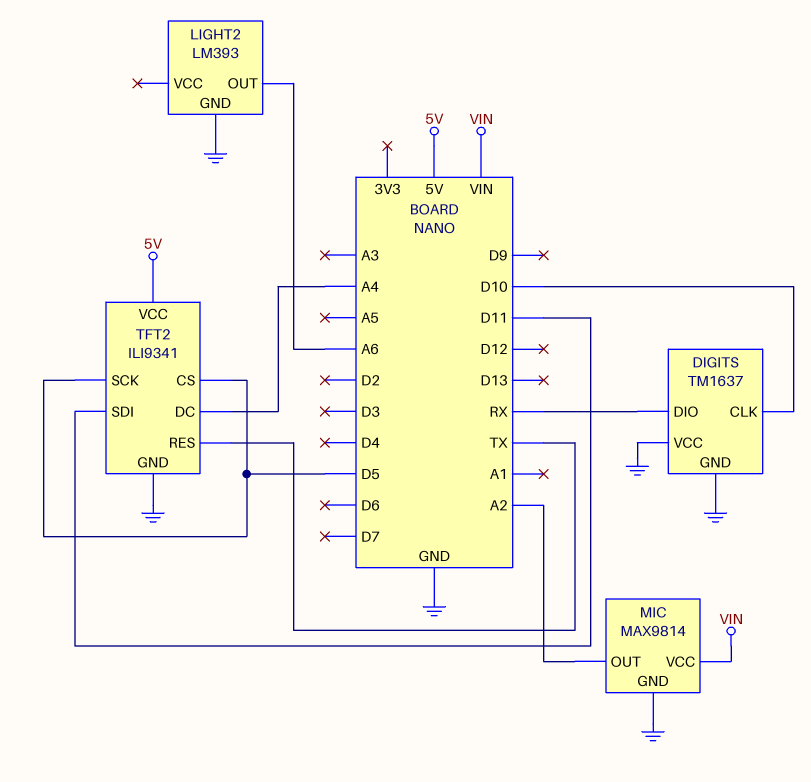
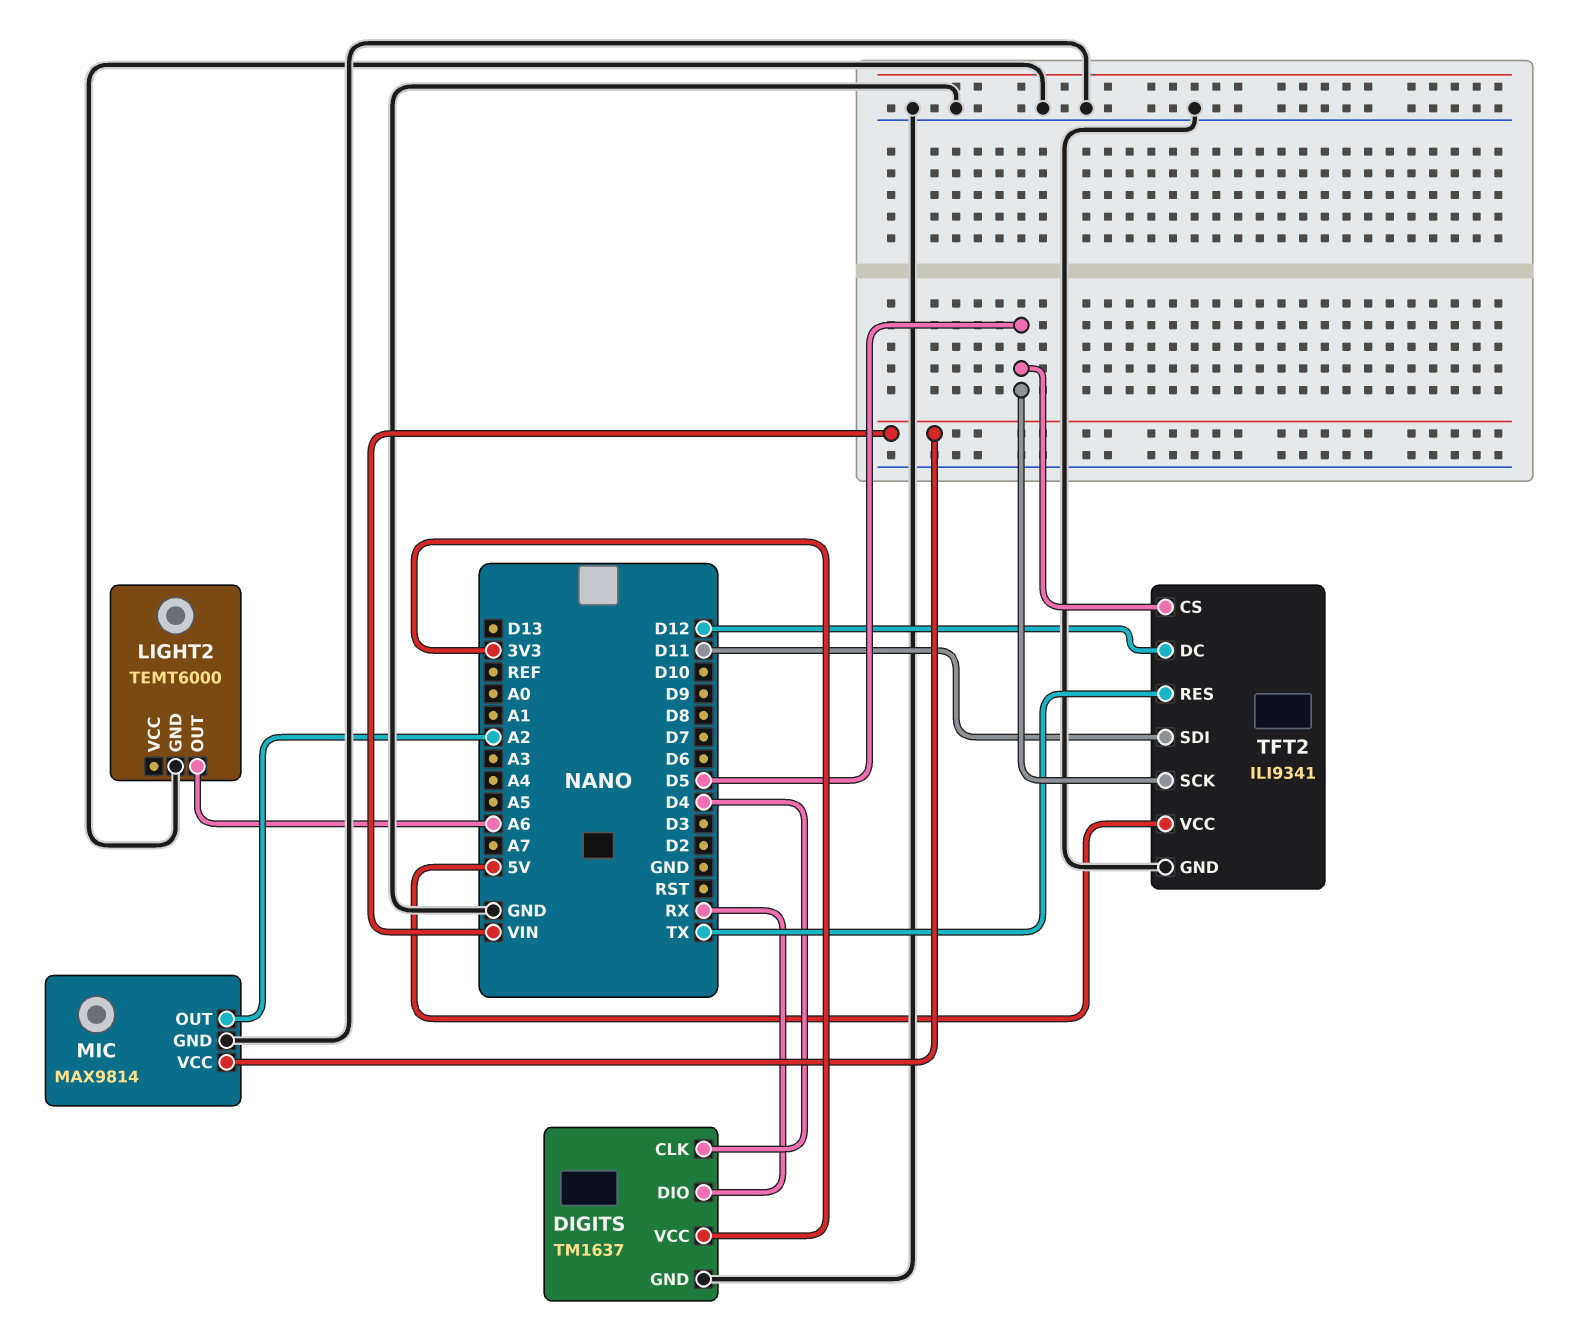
DIGITS pin CLK: D10 -> D4
DIGITS pin VCC: GND -> 3V3
LIGHT2: LM393 -> TEMT6000
TFT2 pin DC: A4 -> D12

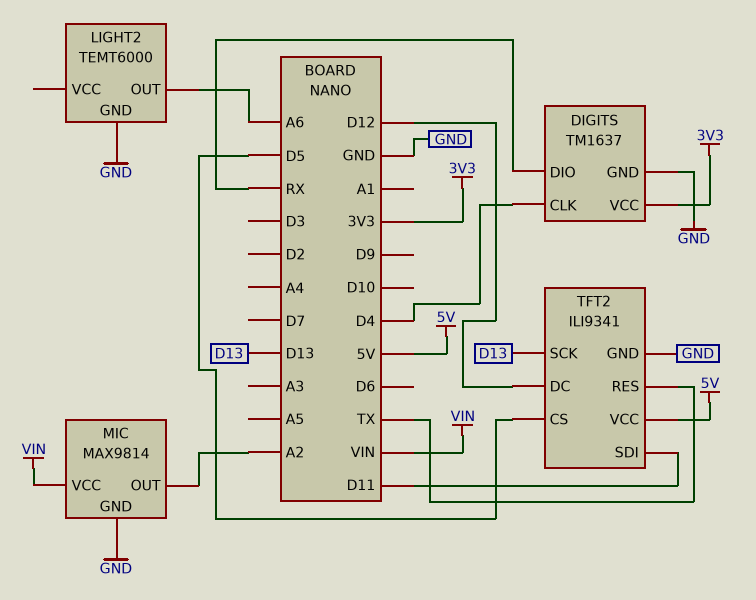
TFT2 pin SCK: D5 -> D13

